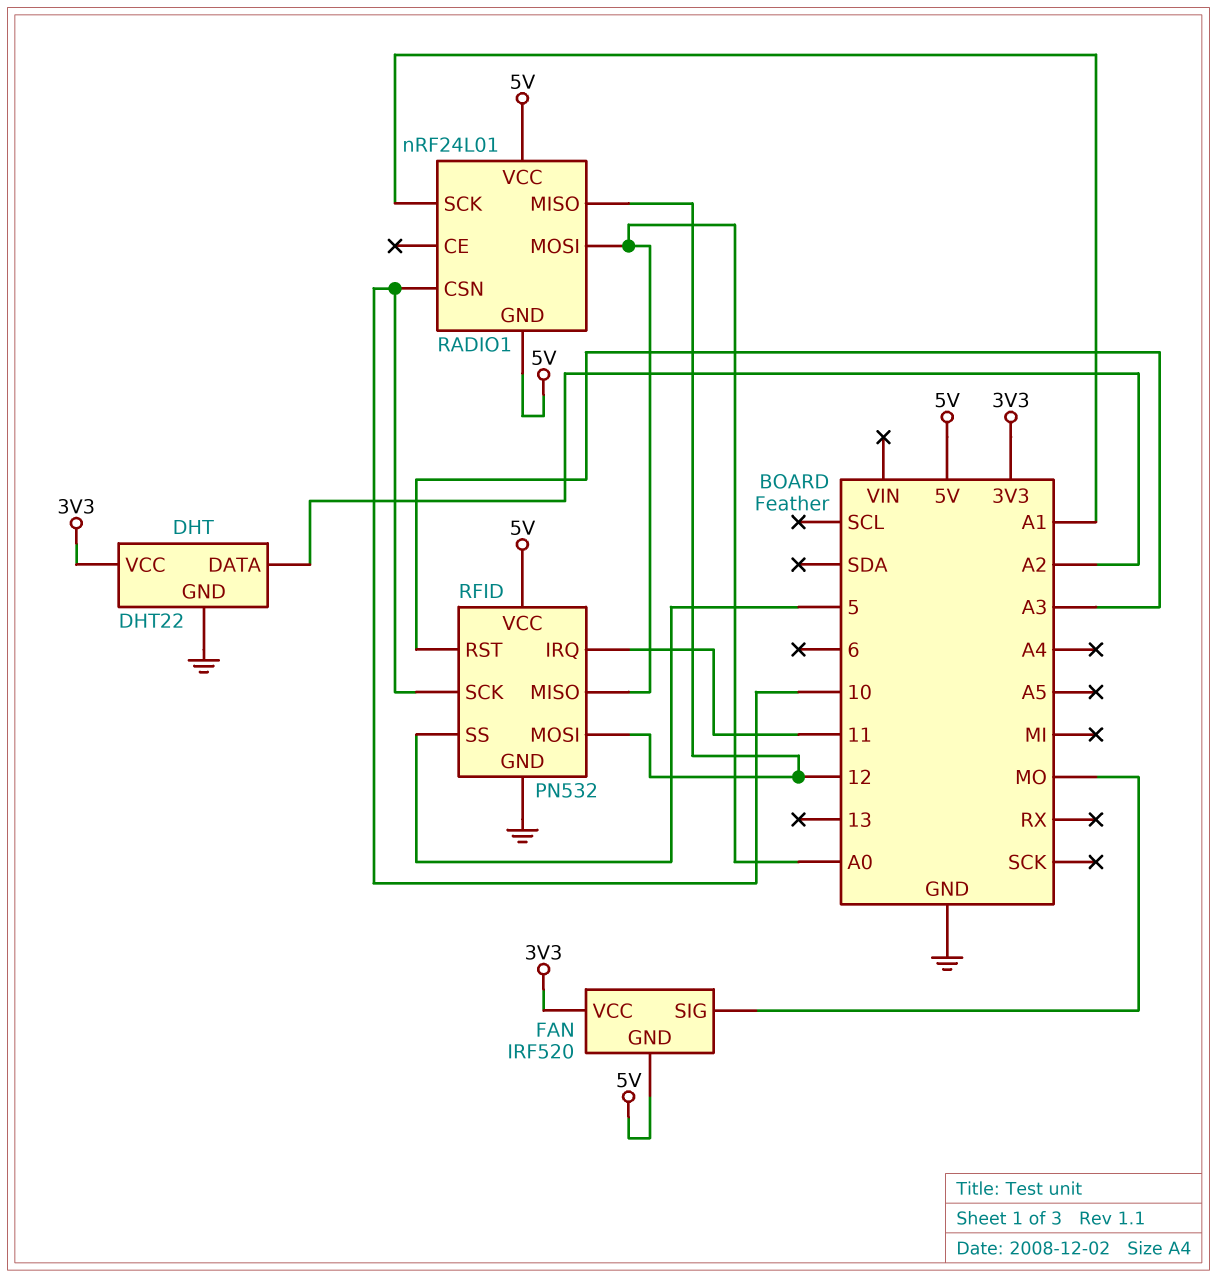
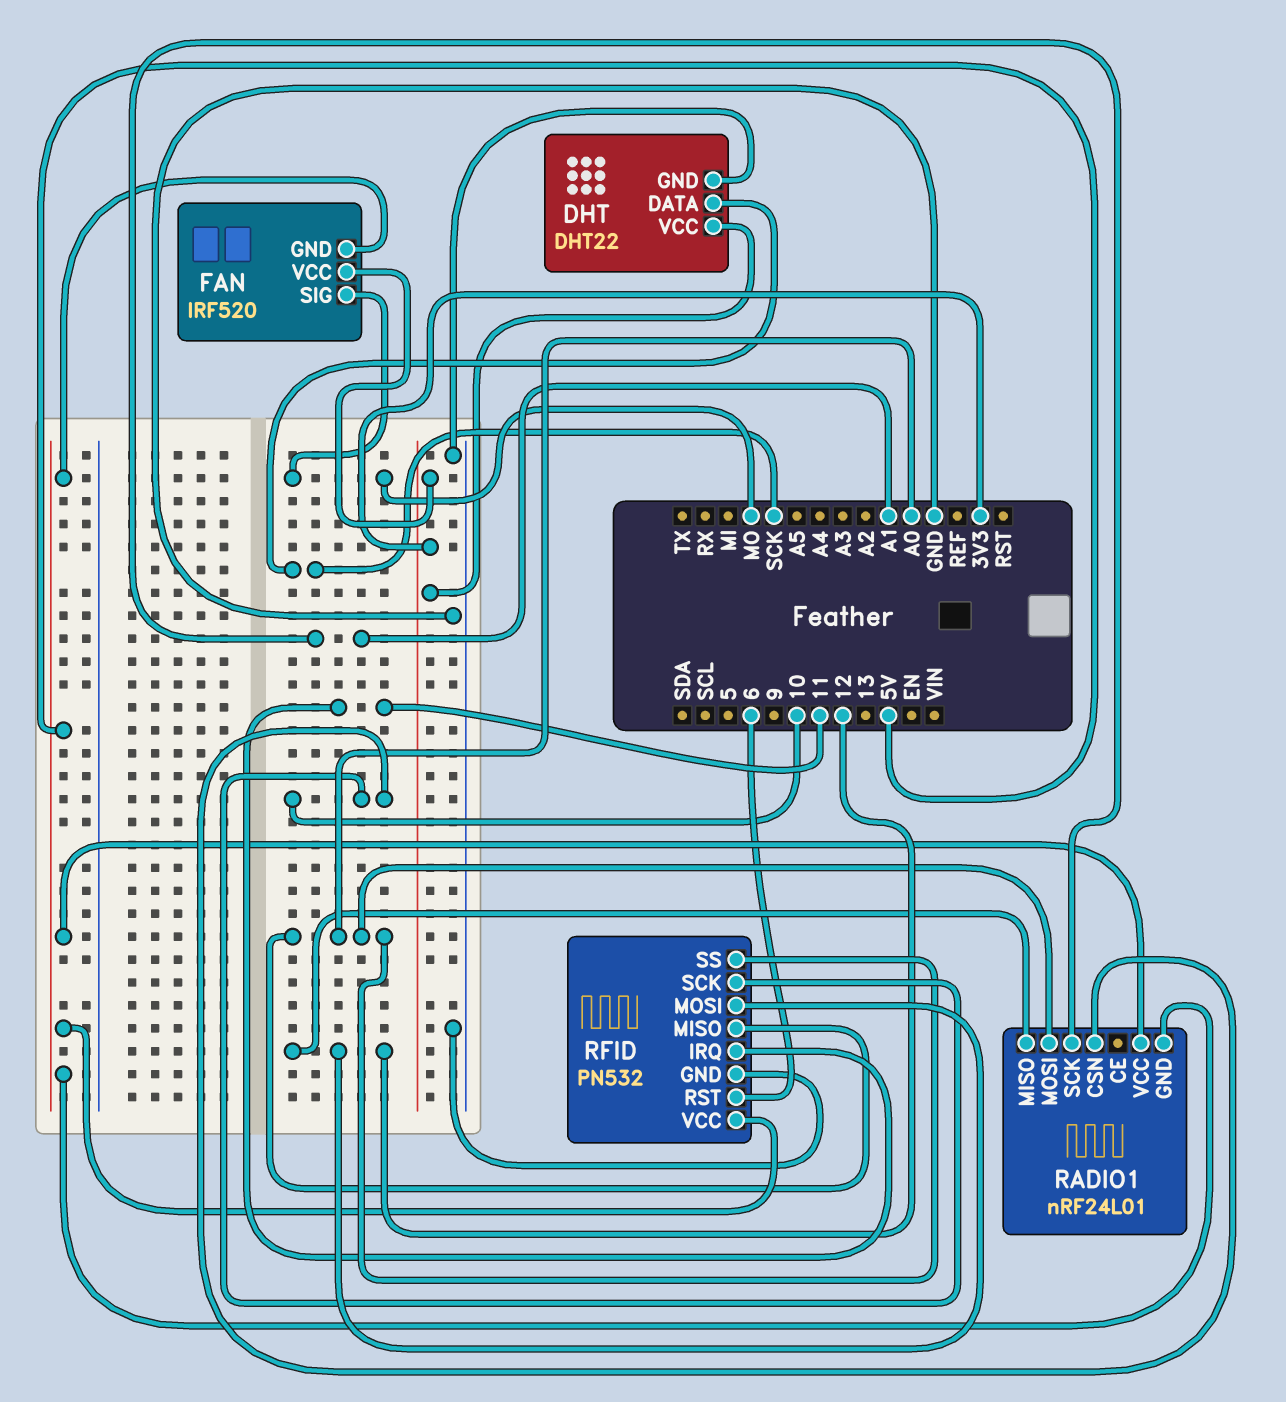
DHT pin DATA: A2 -> SCK
RFID pin RST: A3 -> 6
RFID pin SS: 5 -> A0

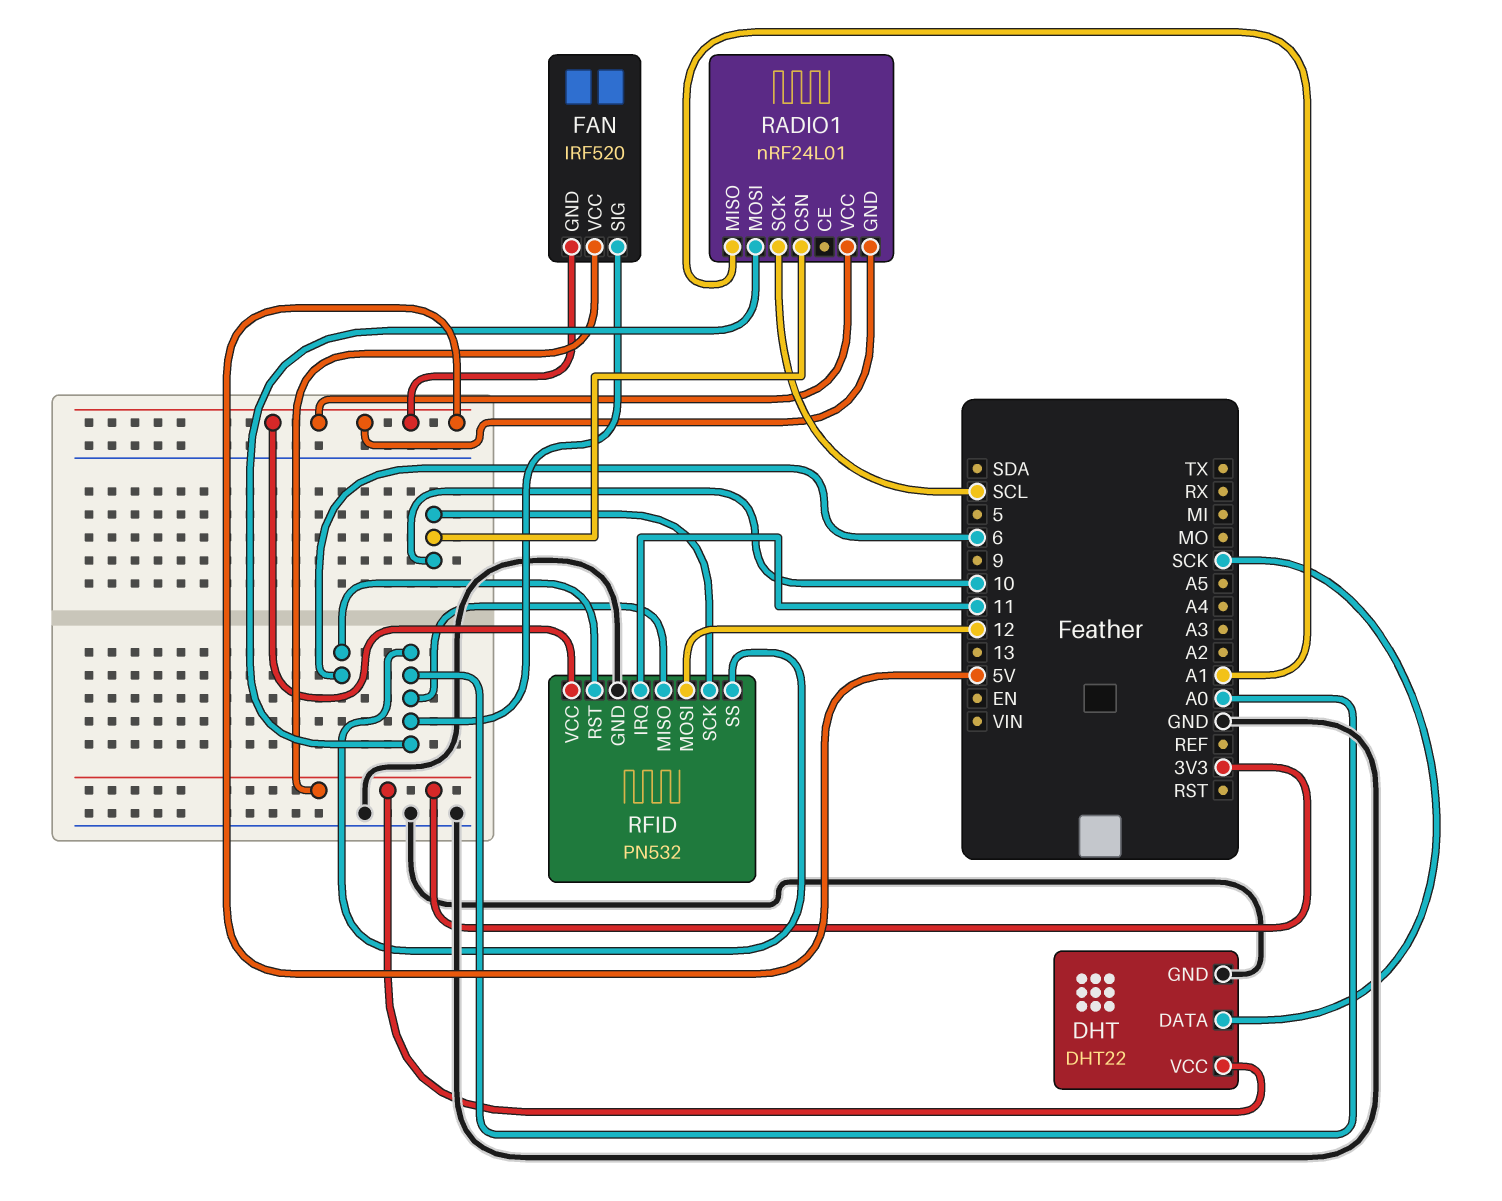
FAN pin SIG: MO -> A0
RADIO1 pin MISO: 12 -> A1
RADIO1 pin SCK: A1 -> SCL

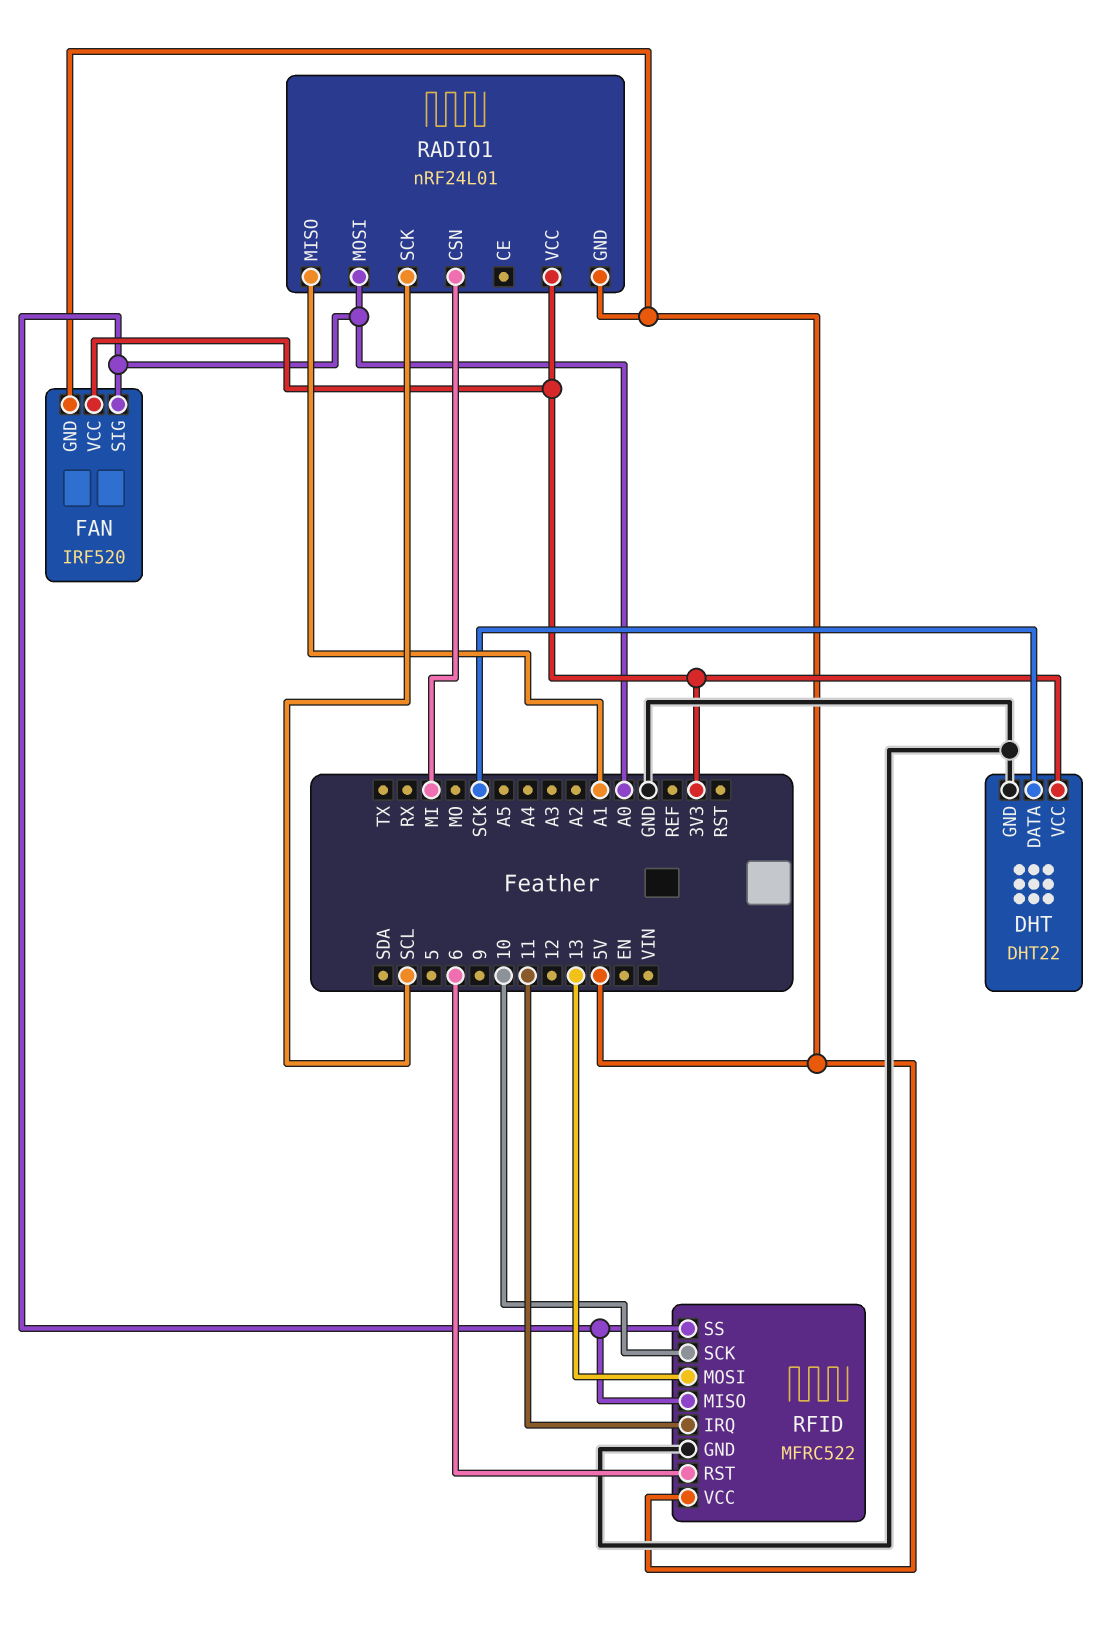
RADIO1 pin CSN: 10 -> MI
RADIO1 pin VCC: 5V -> 3V3
RFID: PN532 -> MFRC522
RFID pin MOSI: 12 -> 13

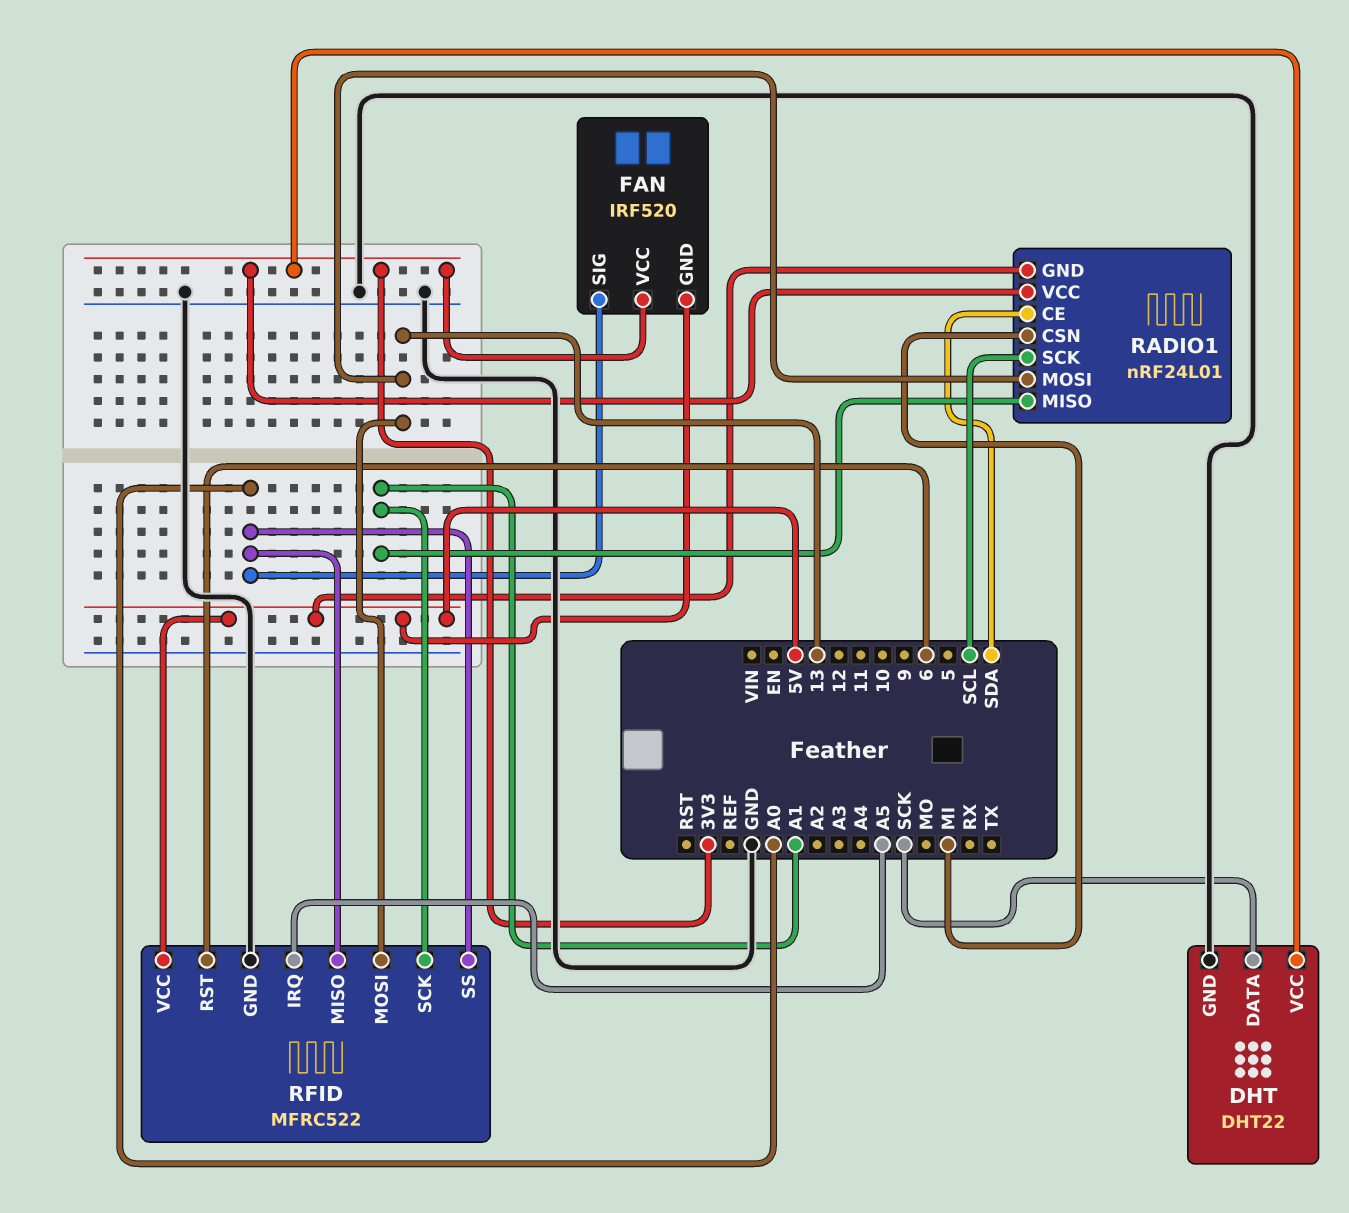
RADIO1 pin CE: none -> SDA
RADIO1 pin MOSI: A0 -> 13
RFID pin IRQ: 11 -> A5
RFID pin SCK: 10 -> A1

